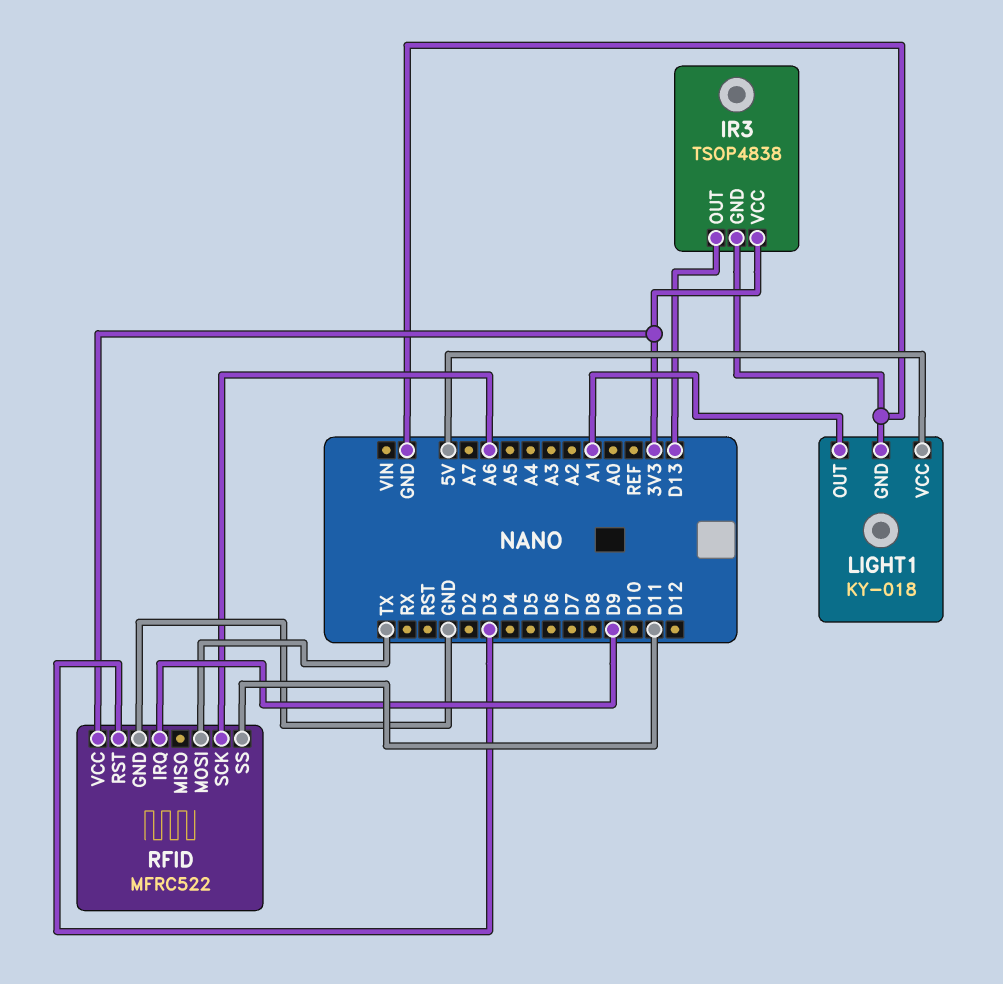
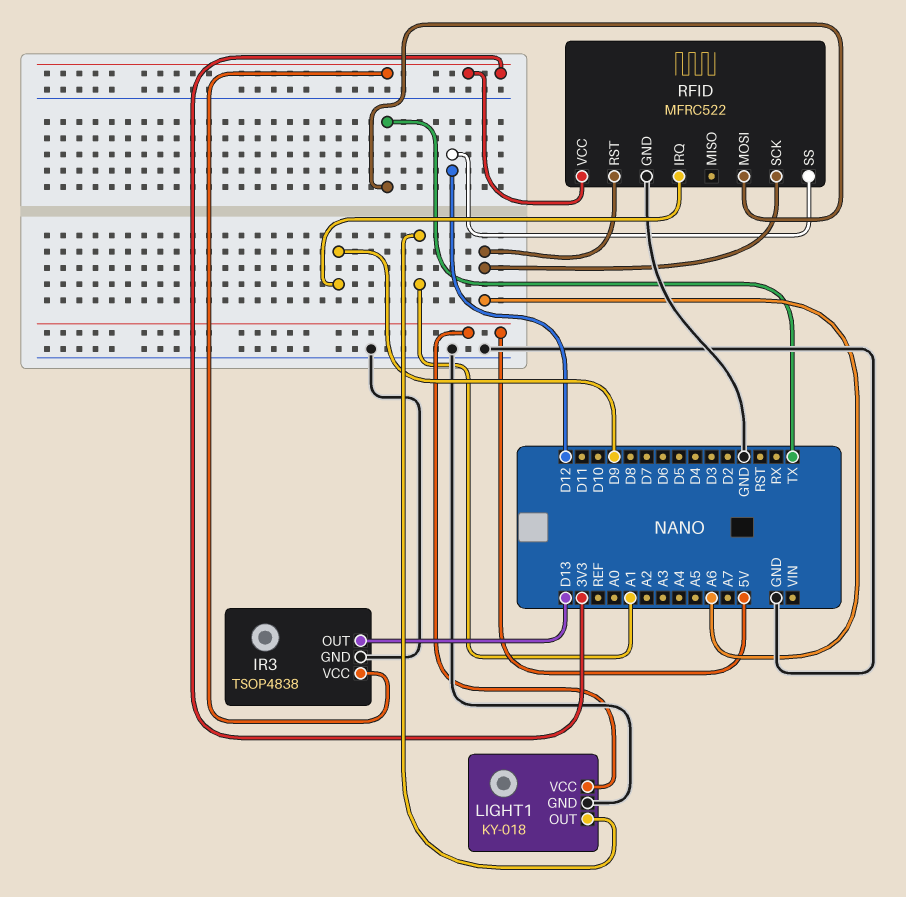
RFID pin RST: D3 -> A6
RFID pin SS: D11 -> D12

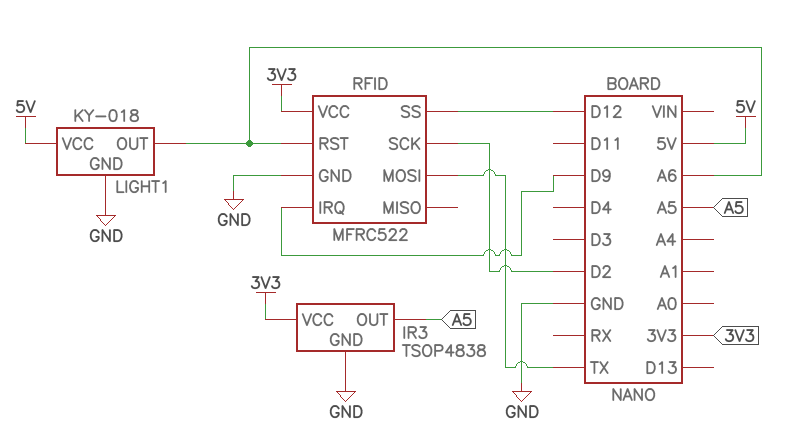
IR3 pin OUT: D13 -> A5
LIGHT1 pin OUT: A1 -> A6
RFID pin SCK: A6 -> D2

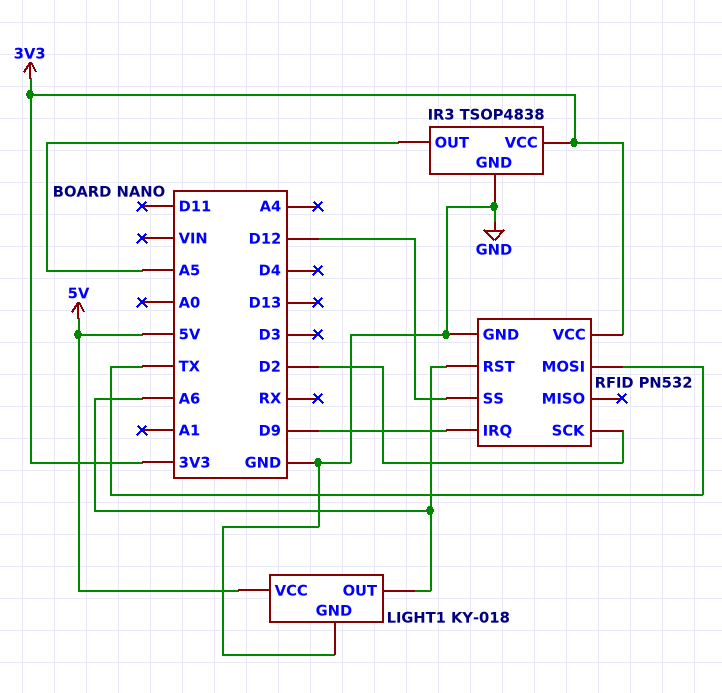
RFID: MFRC522 -> PN532

